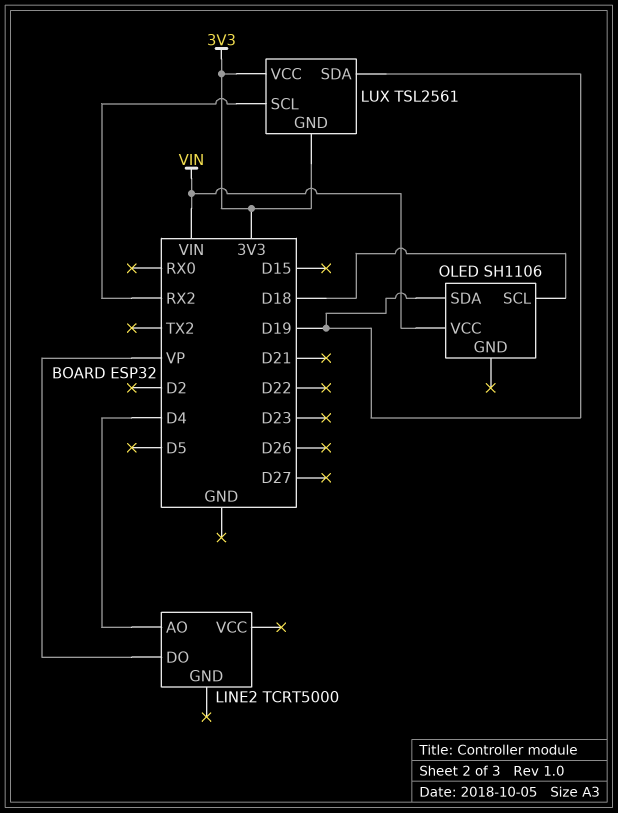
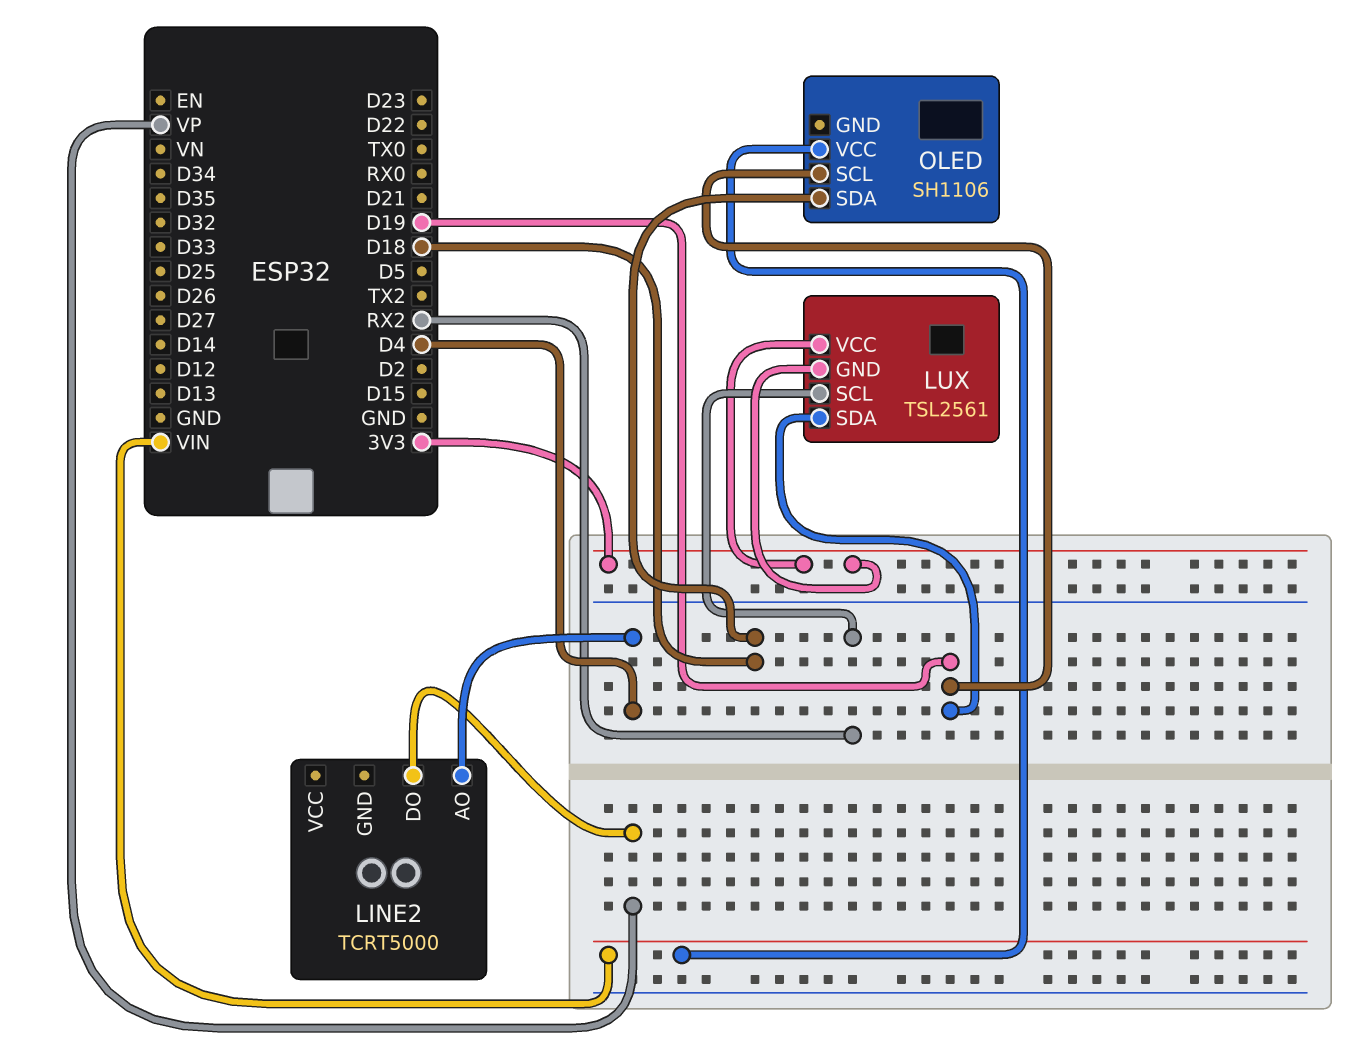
OLED pin SCL: D18 -> D19
OLED pin SDA: D19 -> D18

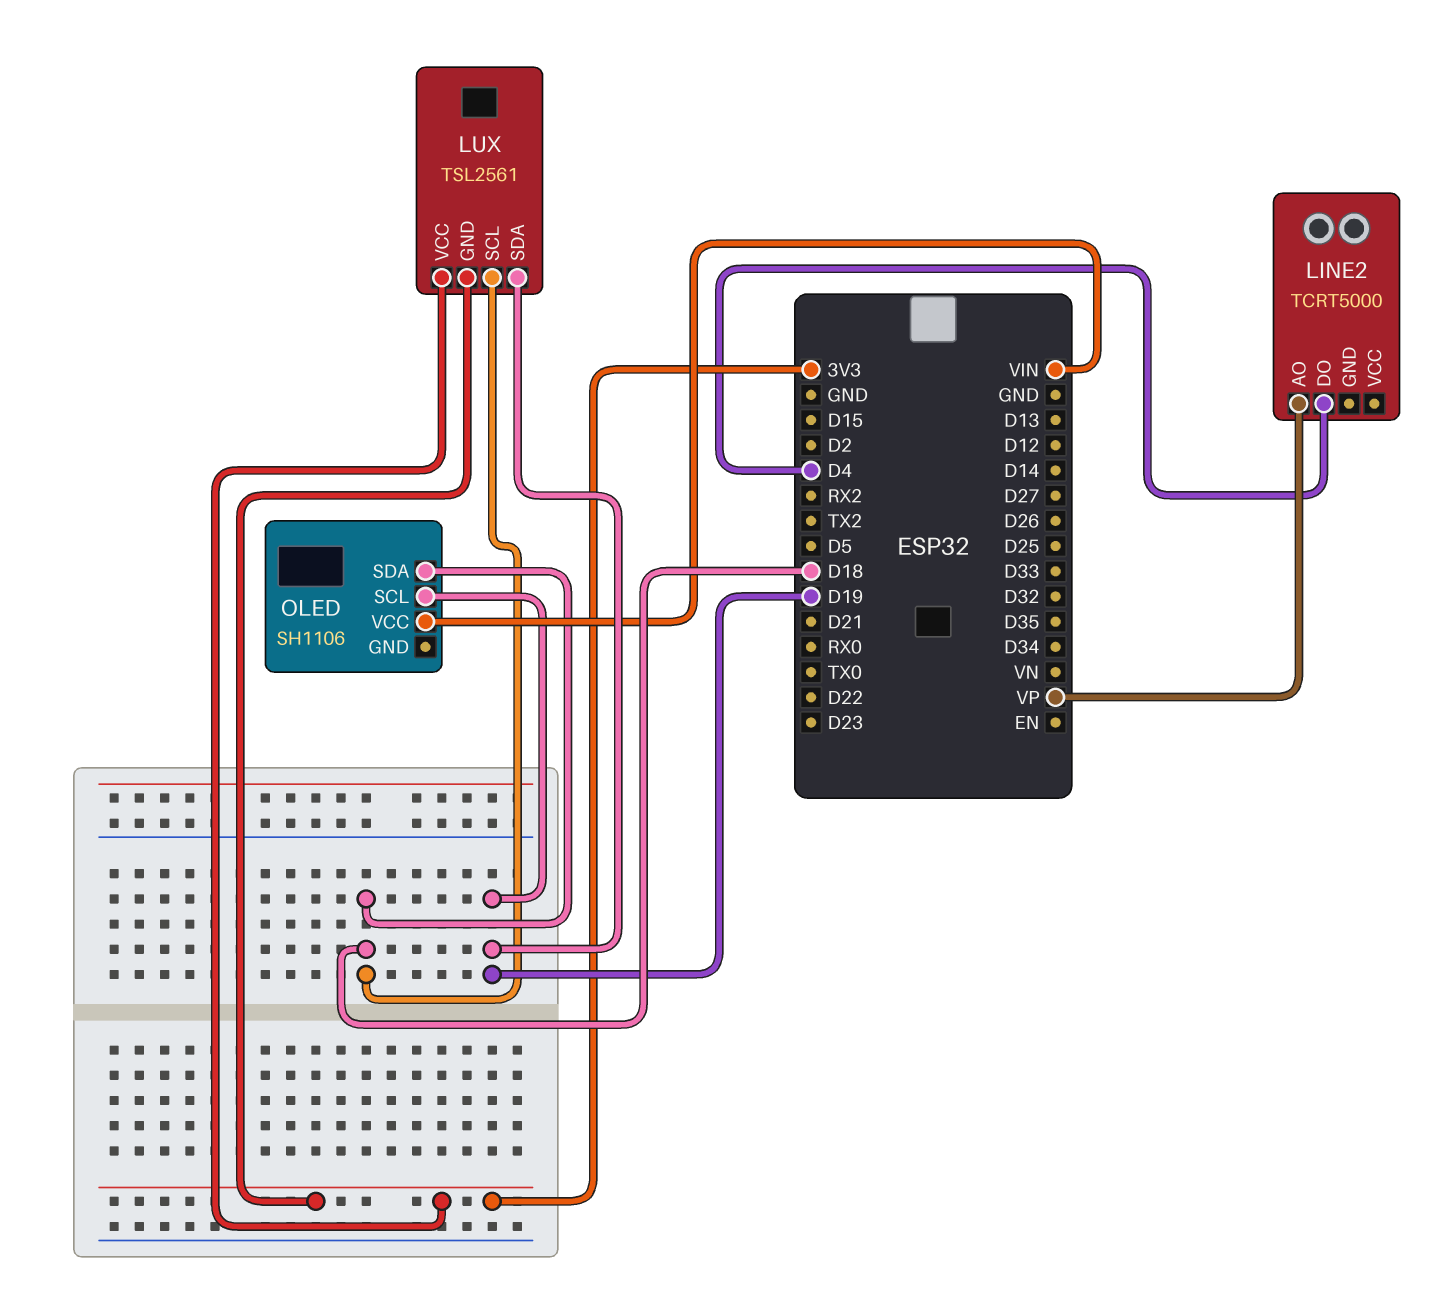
LINE2 pin AO: D4 -> VP
LINE2 pin DO: VP -> D4
LUX pin SCL: RX2 -> D18

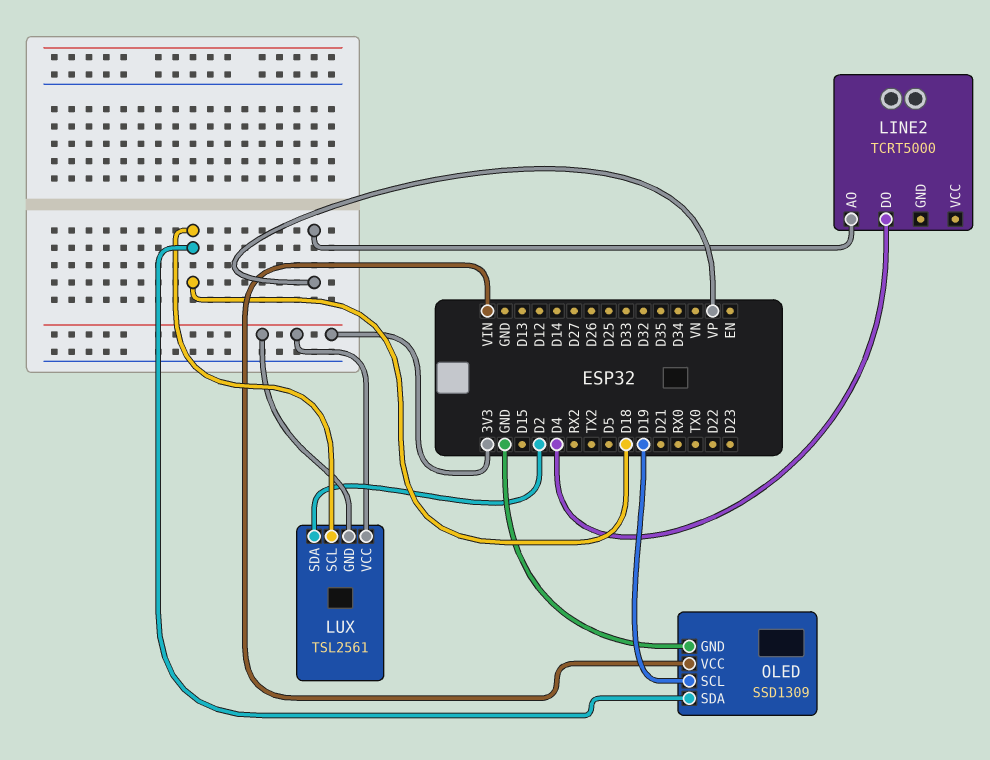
LUX pin SDA: D19 -> D2
OLED: SH1106 -> SSD1309
OLED pin GND: none -> GND

